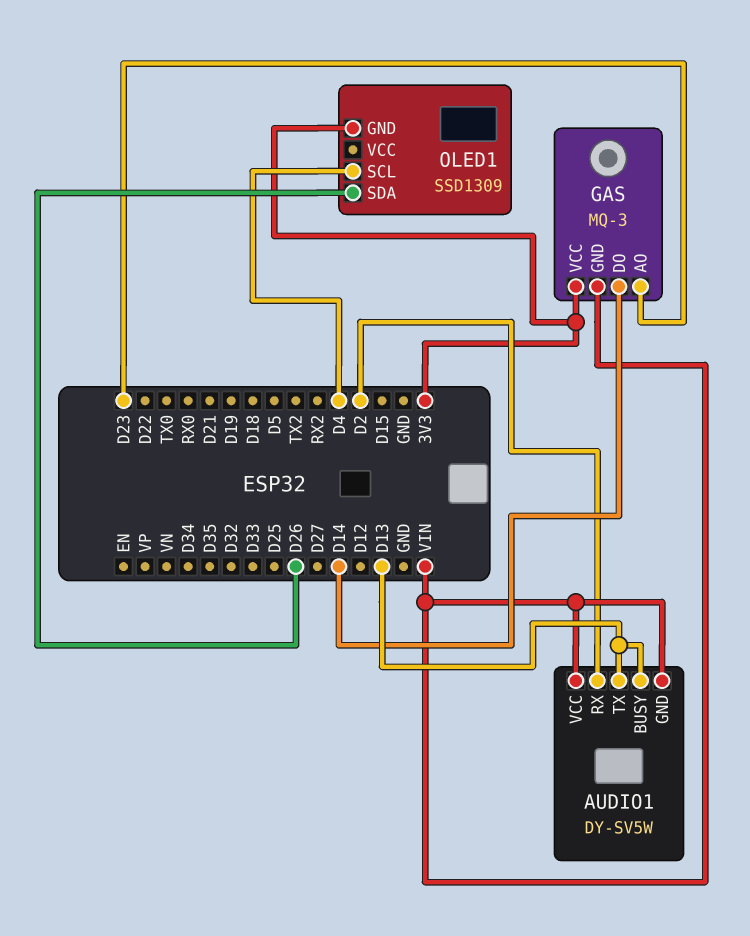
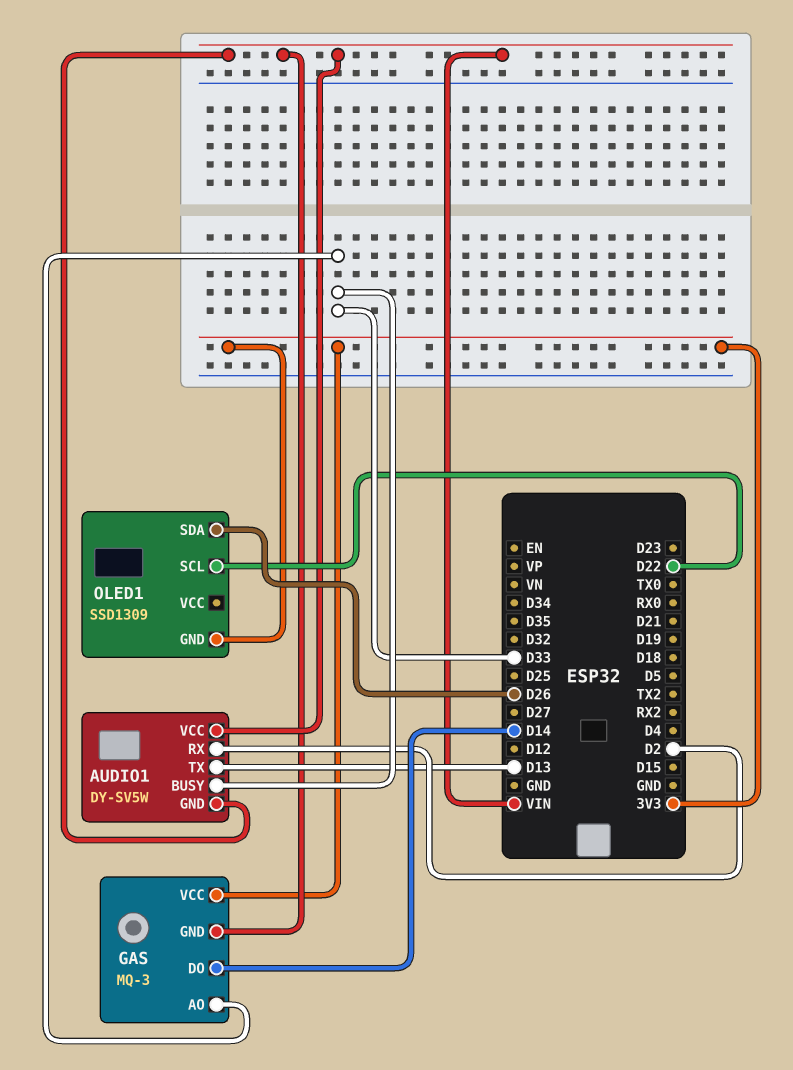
AUDIO1 pin BUSY: D13 -> D33
GAS pin AO: D23 -> D33
OLED1 pin SCL: D4 -> D22

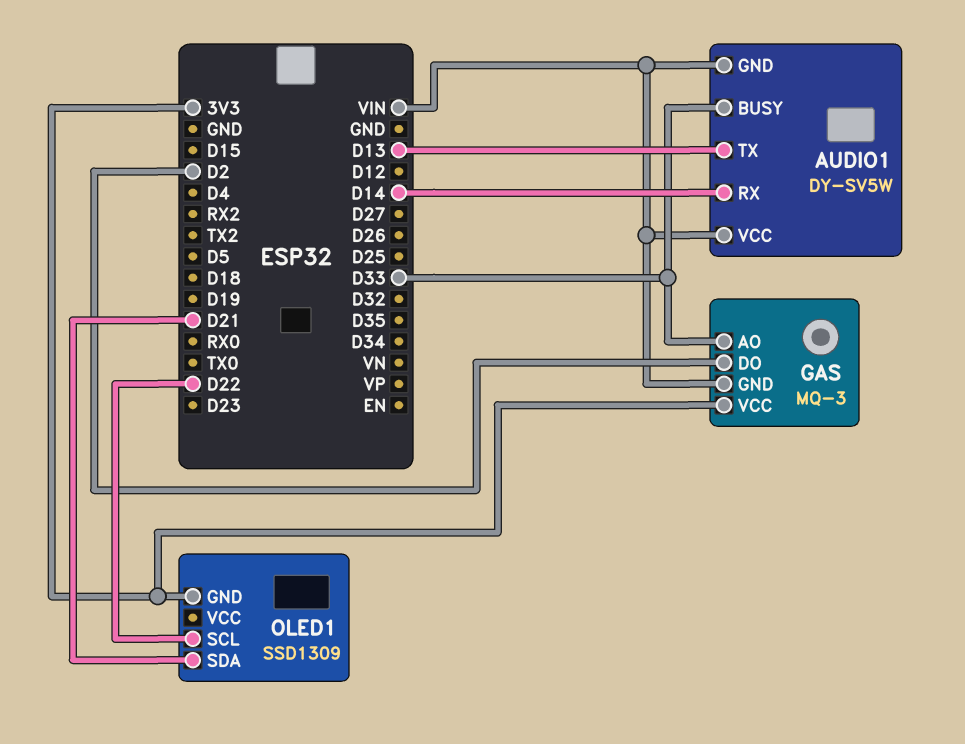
AUDIO1 pin RX: D2 -> D14
GAS pin DO: D14 -> D2
OLED1 pin SDA: D26 -> D21

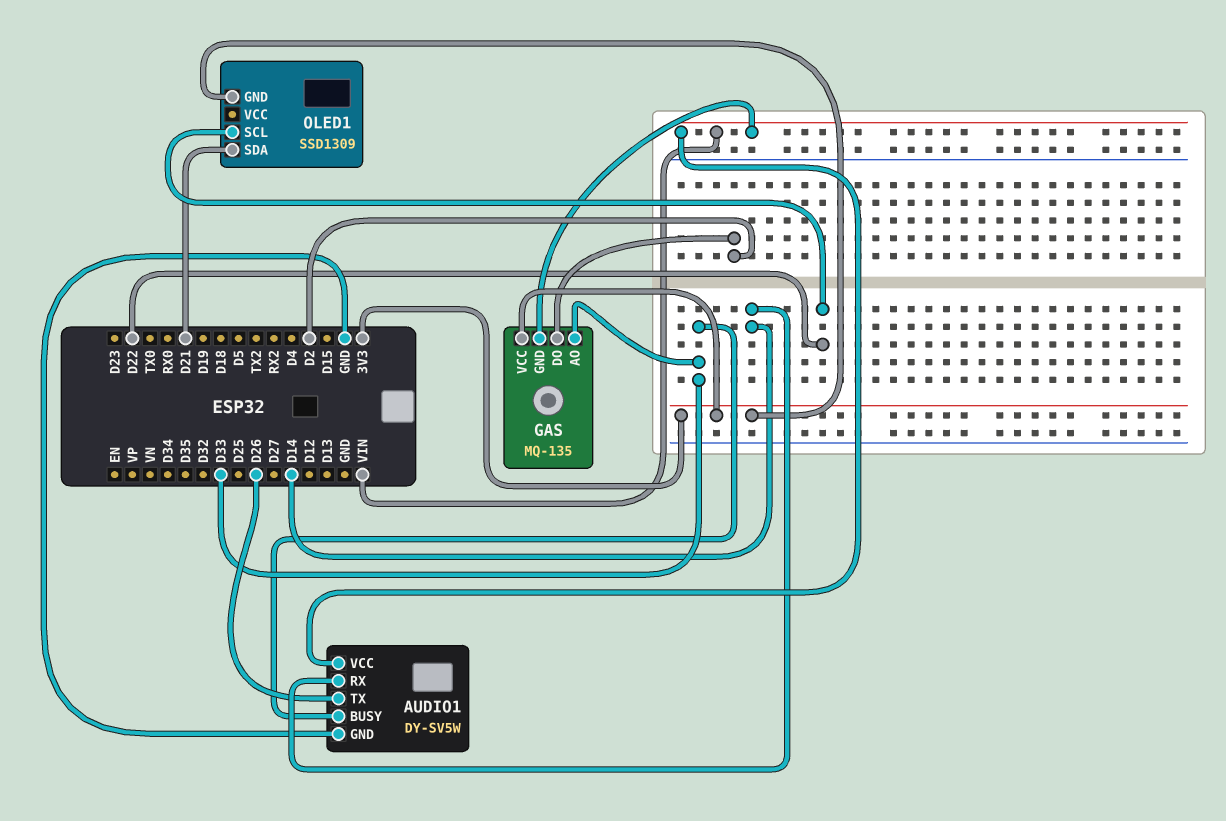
AUDIO1 pin GND: VIN -> GND
AUDIO1 pin TX: D13 -> D26
GAS: MQ-3 -> MQ-135

